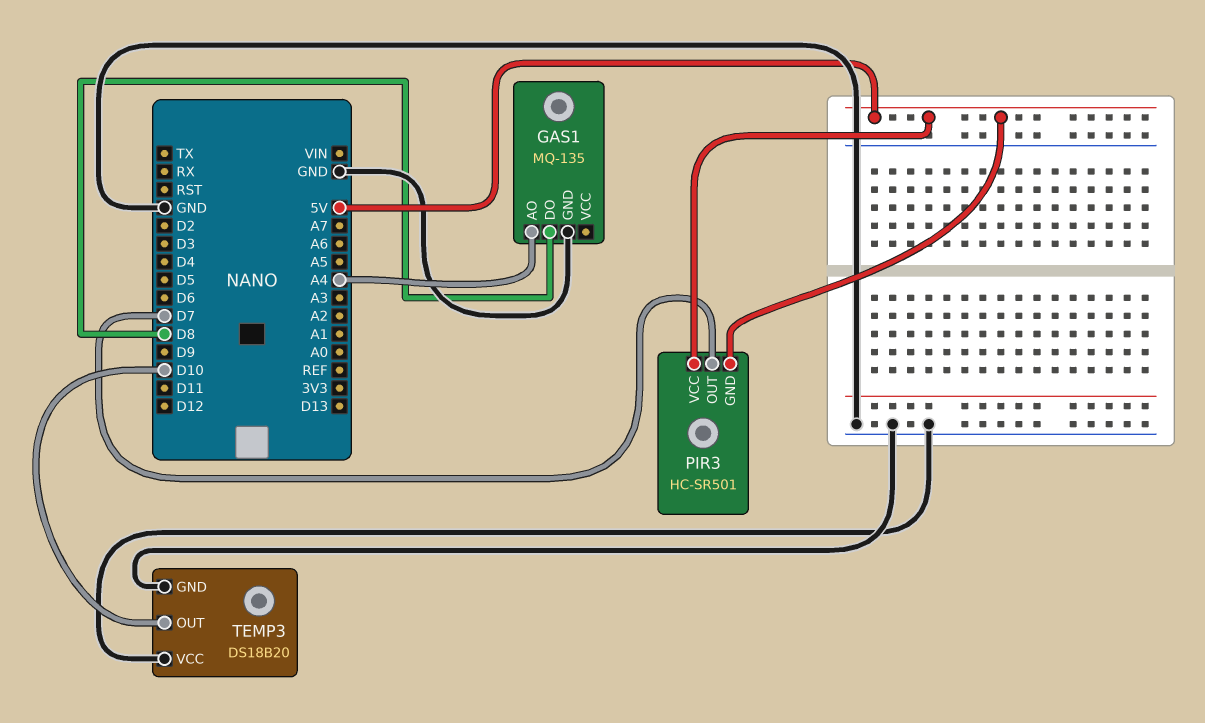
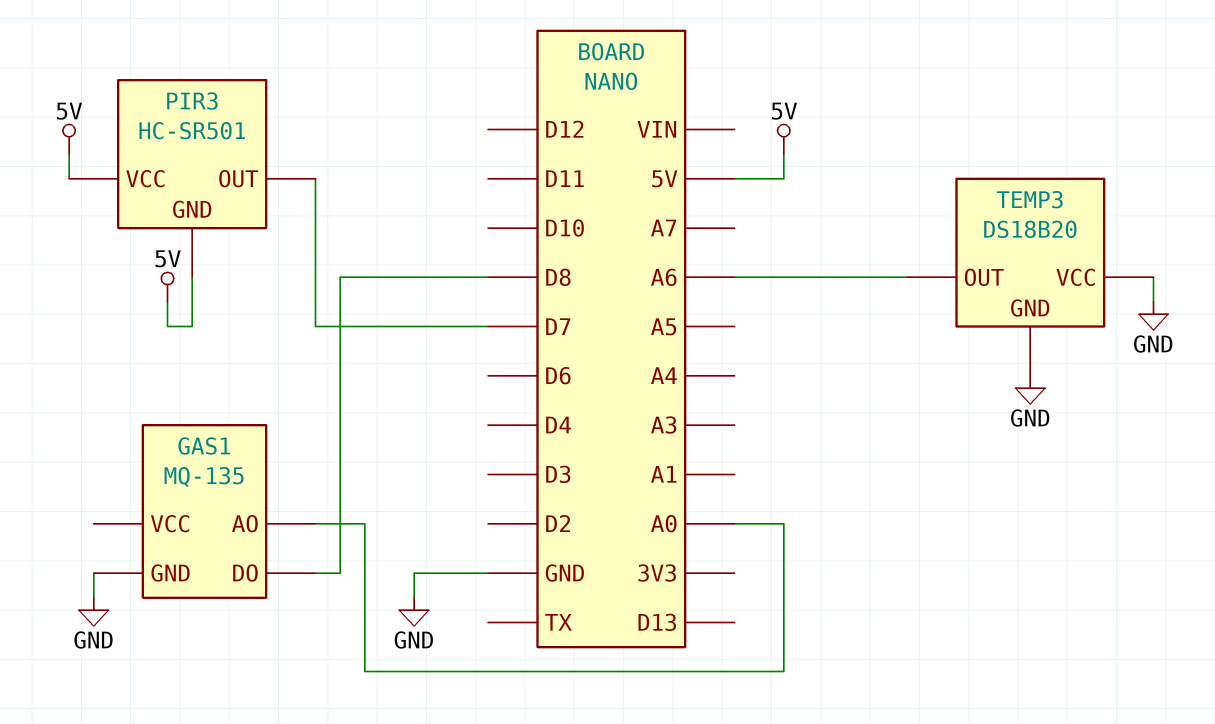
GAS1 pin AO: A4 -> A0
TEMP3 pin OUT: D10 -> A6

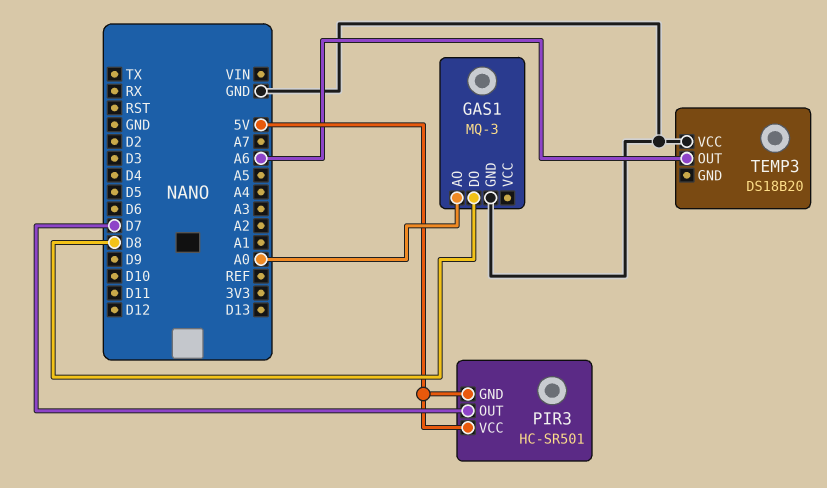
GAS1: MQ-135 -> MQ-3
TEMP3 pin GND: GND -> none

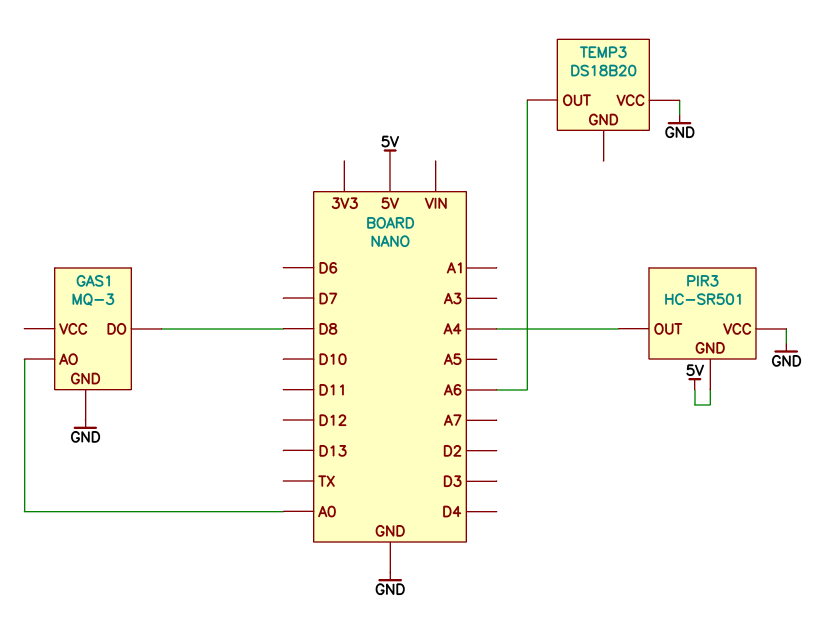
PIR3 pin OUT: D7 -> A4
PIR3 pin VCC: 5V -> GND

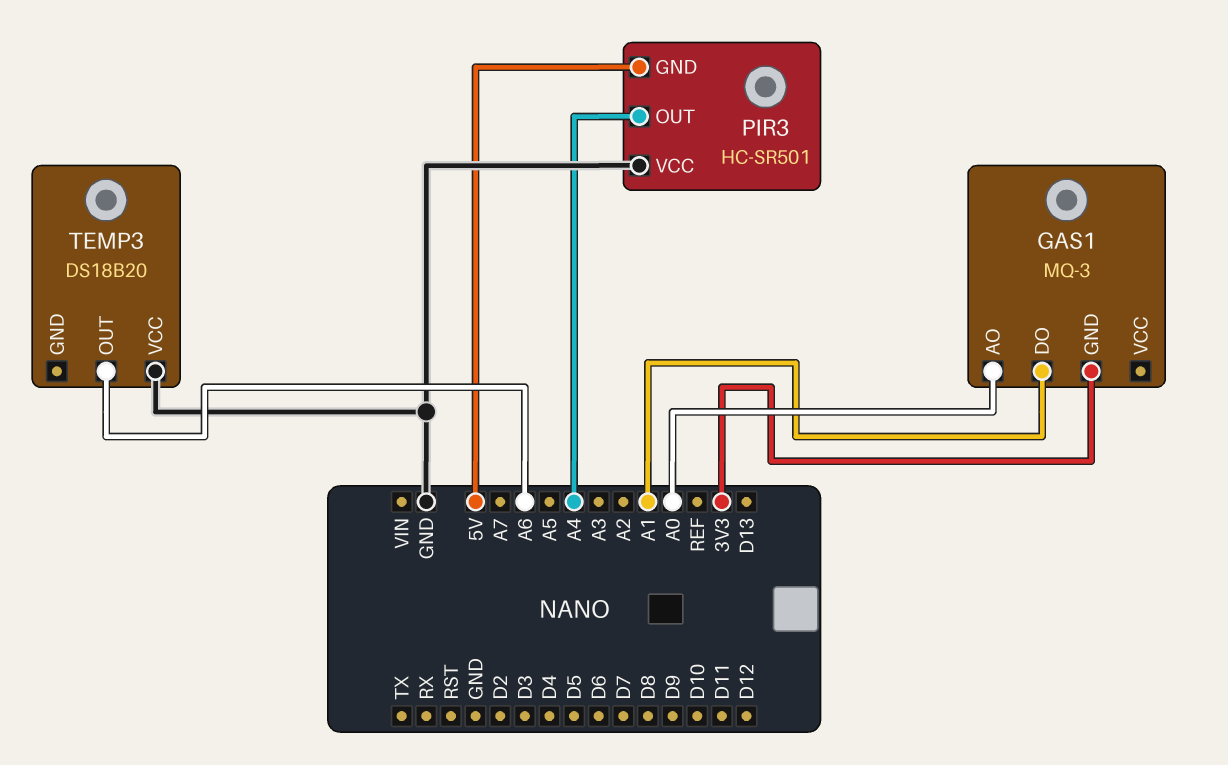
GAS1 pin DO: D8 -> A1
GAS1 pin GND: GND -> 3V3

